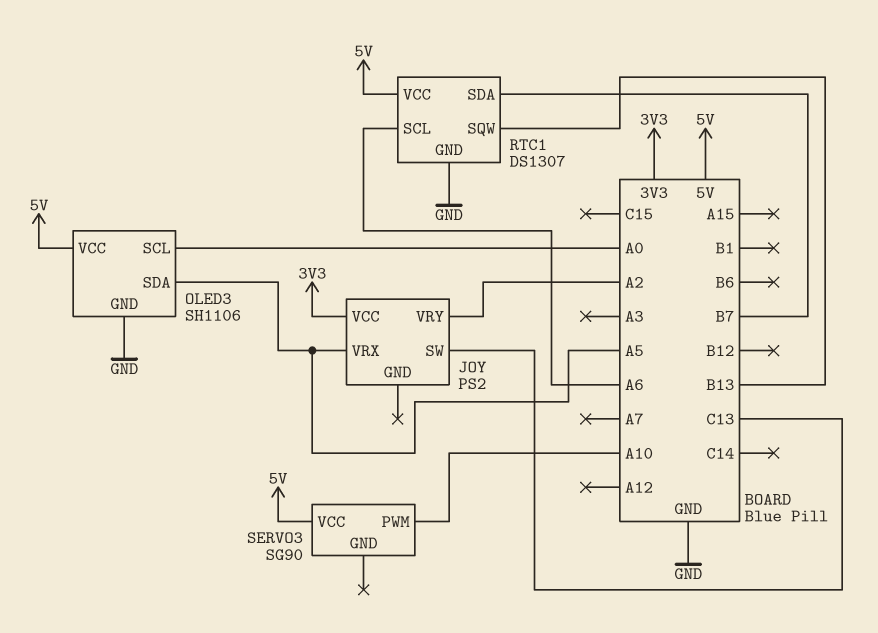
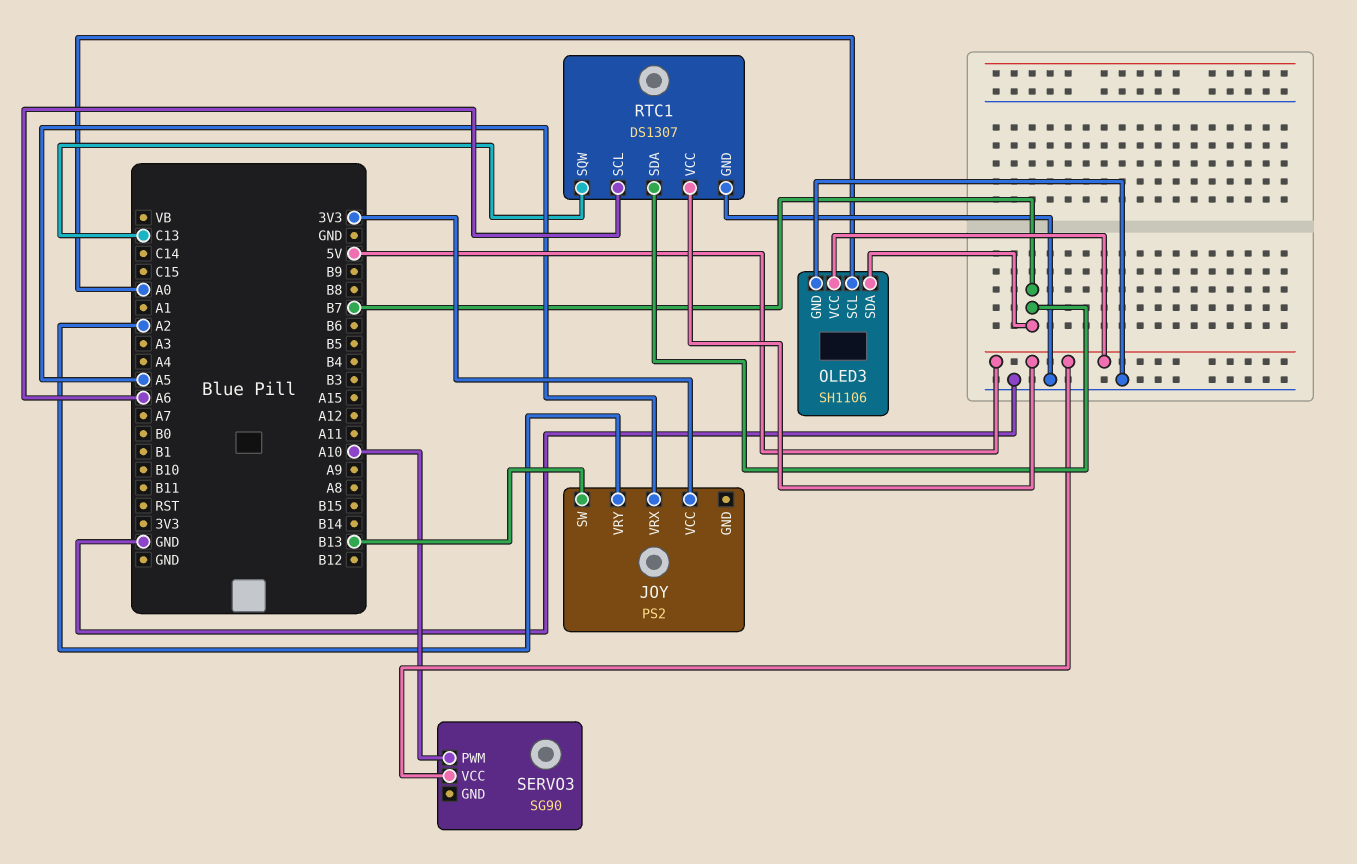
JOY pin SW: C13 -> B13
OLED3 pin SDA: A5 -> B7
RTC1 pin SQW: B13 -> C13

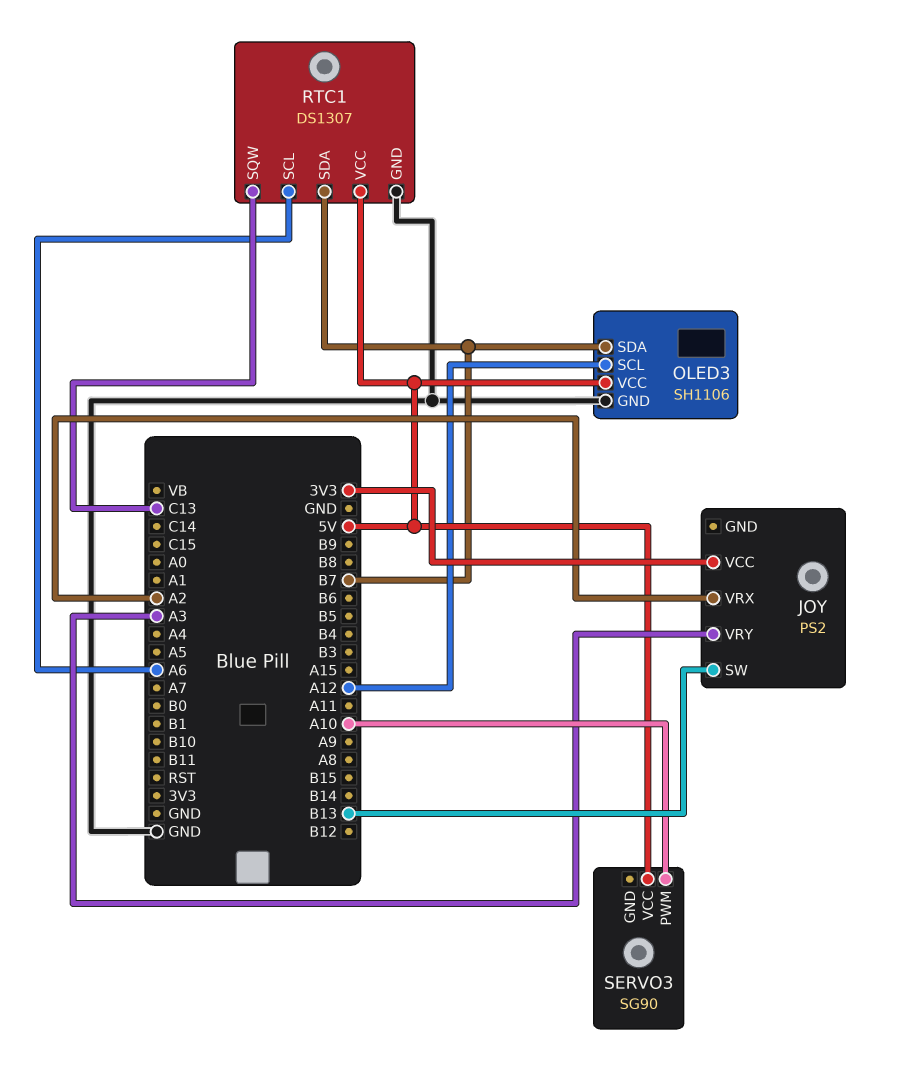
JOY pin VRX: A5 -> A2
JOY pin VRY: A2 -> A3
OLED3 pin SCL: A0 -> A12

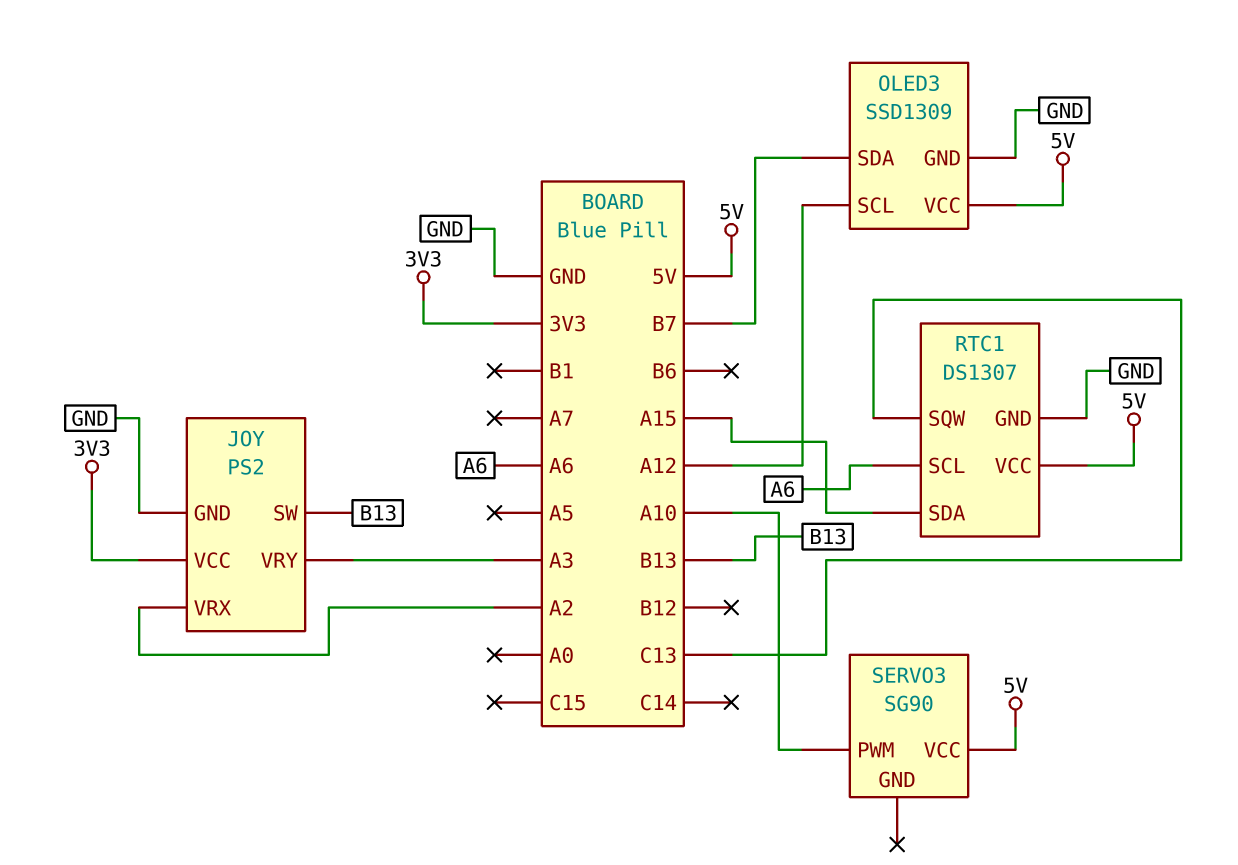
JOY pin GND: none -> GND
OLED3: SH1106 -> SSD1309
RTC1 pin SDA: B7 -> A15

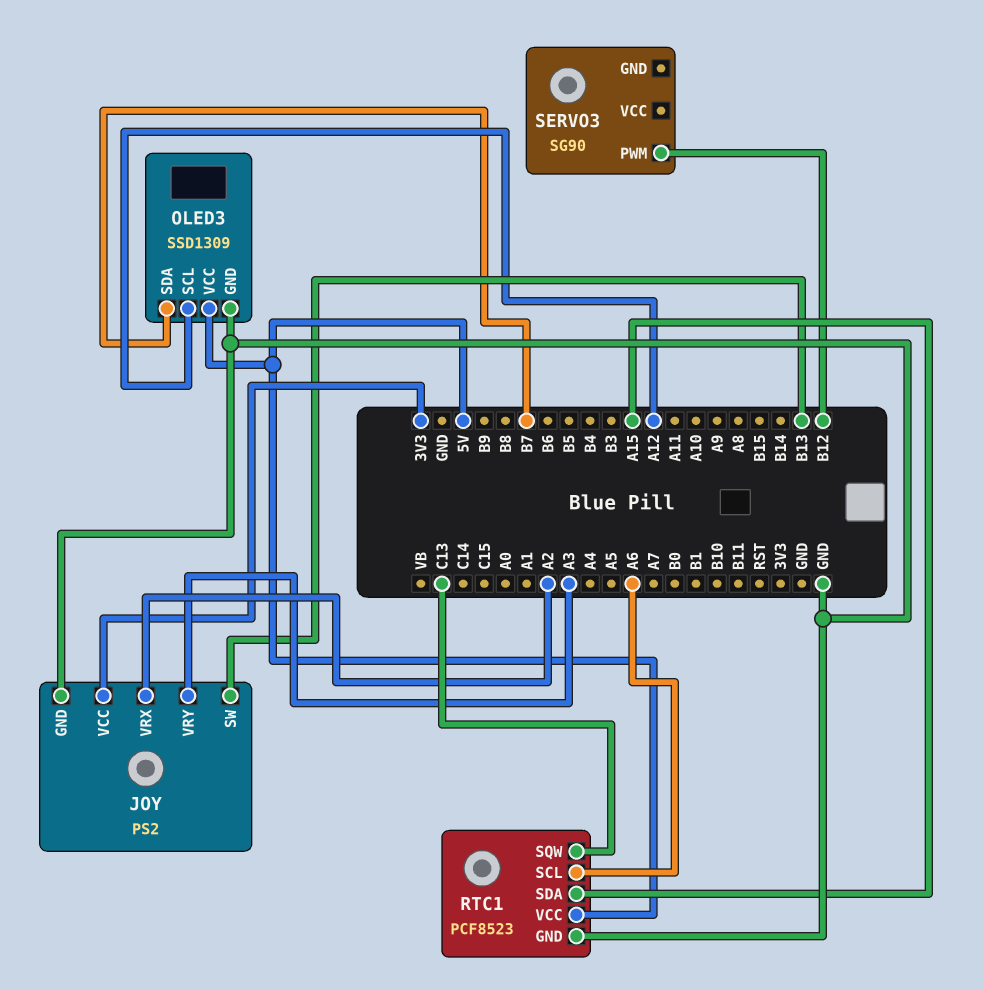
RTC1: DS1307 -> PCF8523
SERVO3 pin PWM: A10 -> B12
SERVO3 pin VCC: 5V -> none

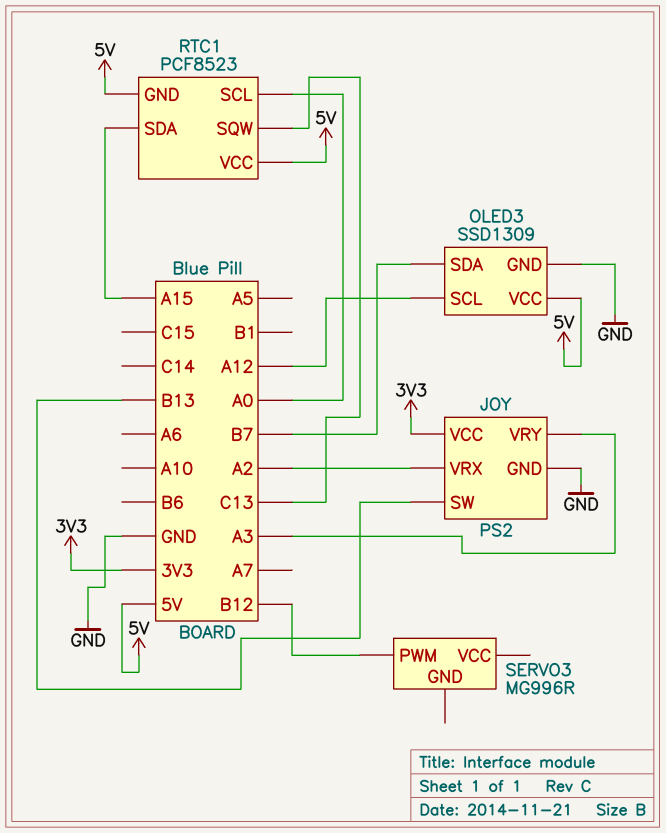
RTC1 pin GND: GND -> 5V
RTC1 pin SCL: A6 -> A0
SERVO3: SG90 -> MG996R

